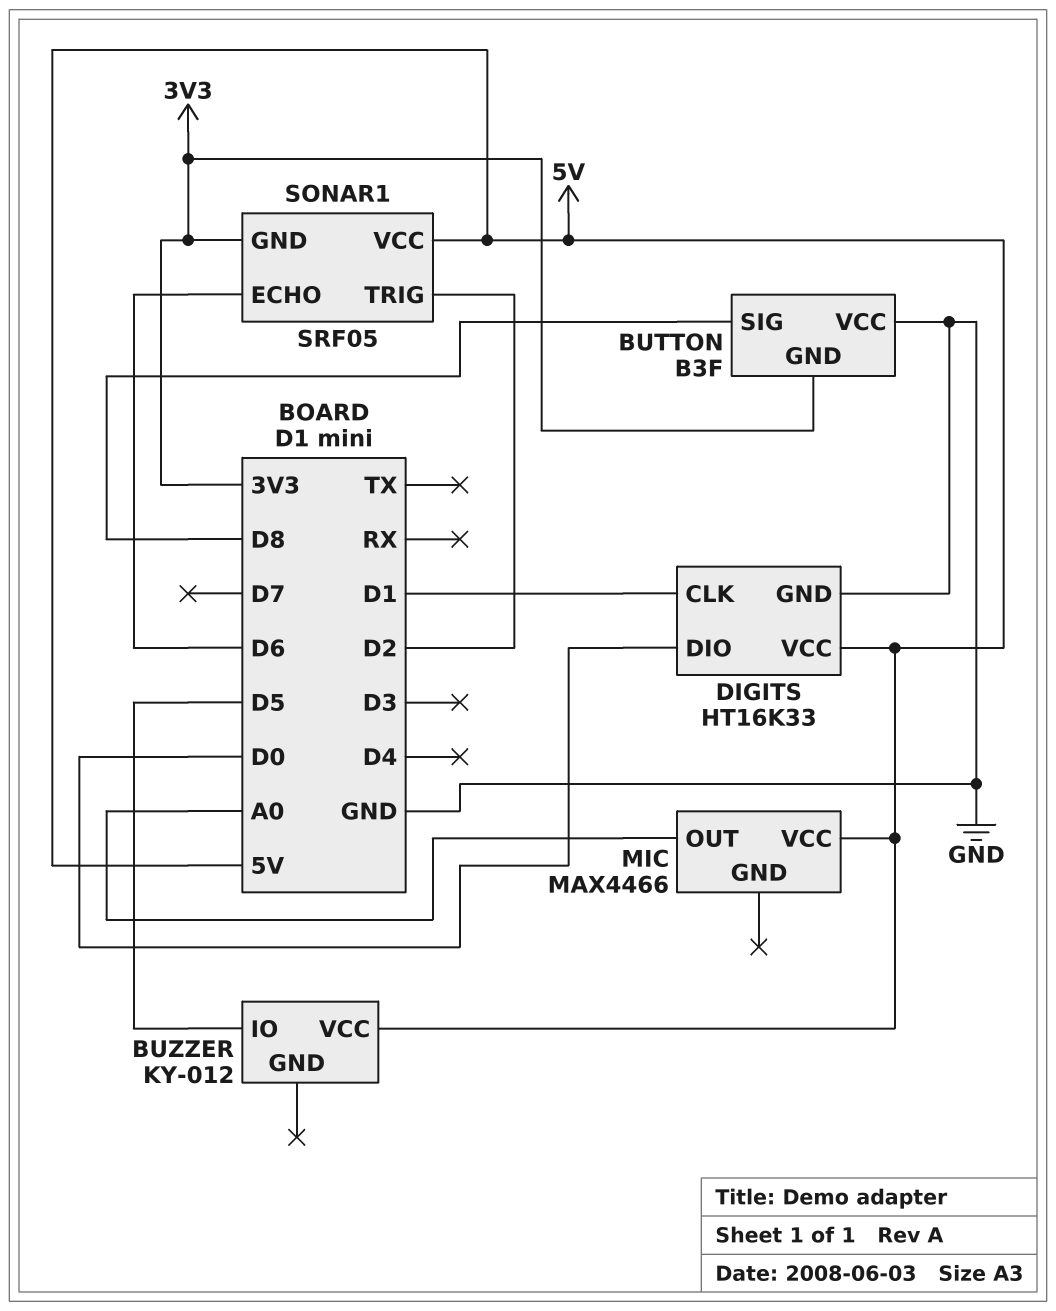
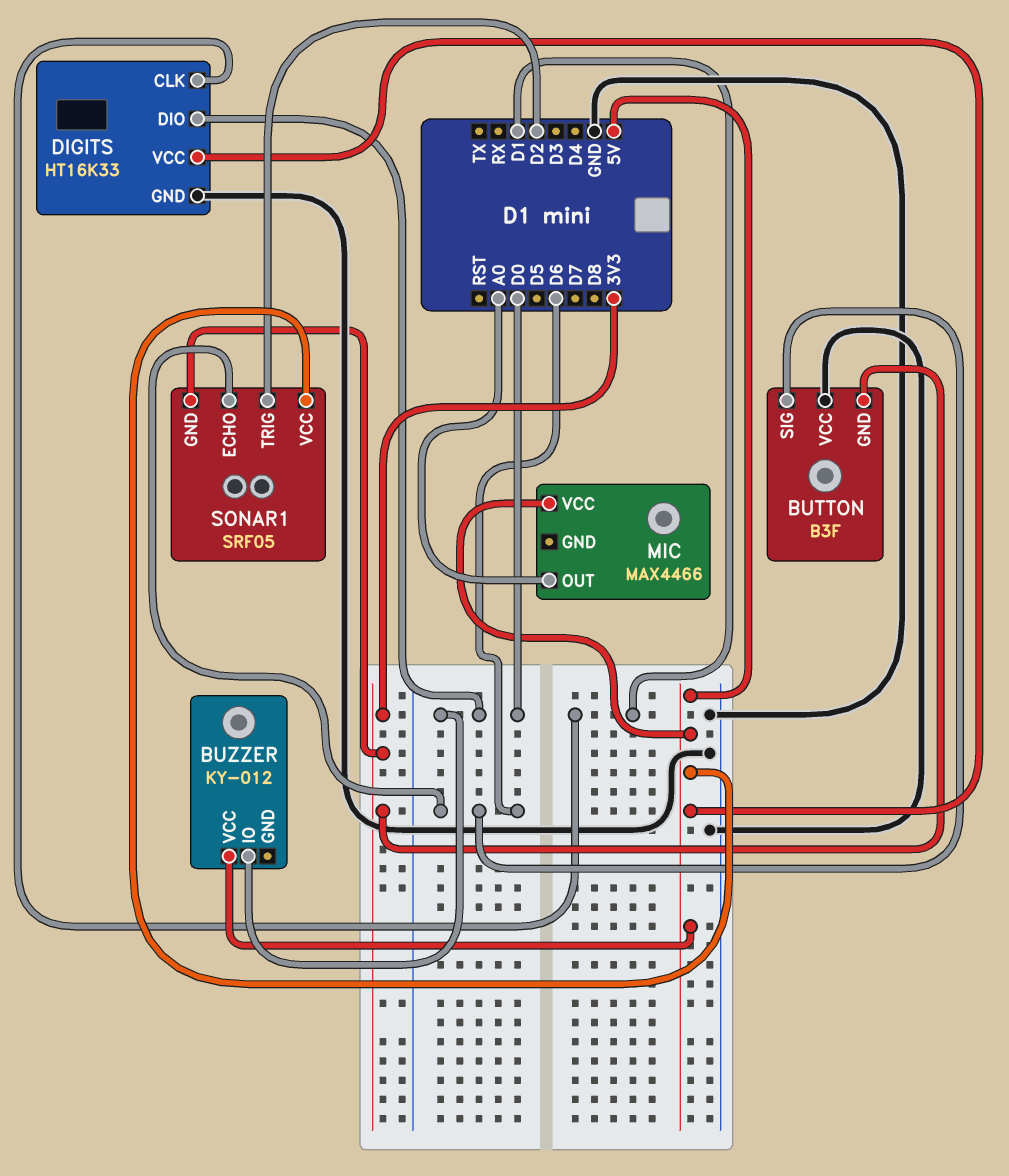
BUTTON pin SIG: D8 -> D6
BUZZER pin IO: D5 -> D0

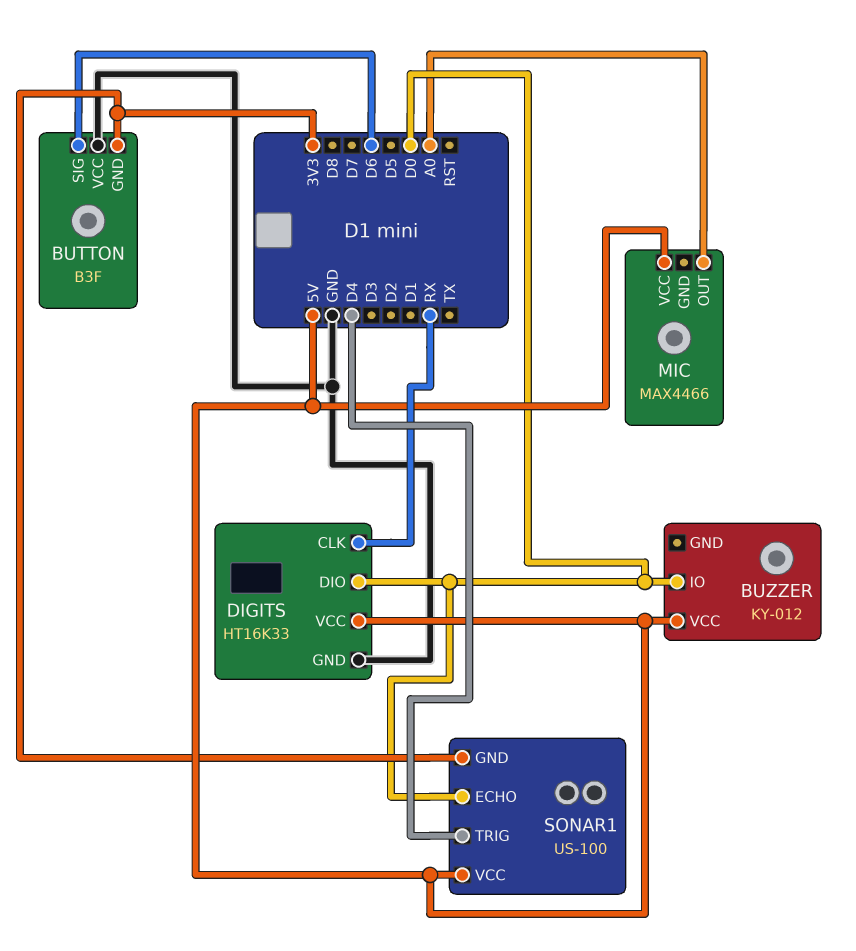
DIGITS pin CLK: D1 -> RX
SONAR1: SRF05 -> US-100
SONAR1 pin ECHO: D6 -> D0
SONAR1 pin TRIG: D2 -> D4

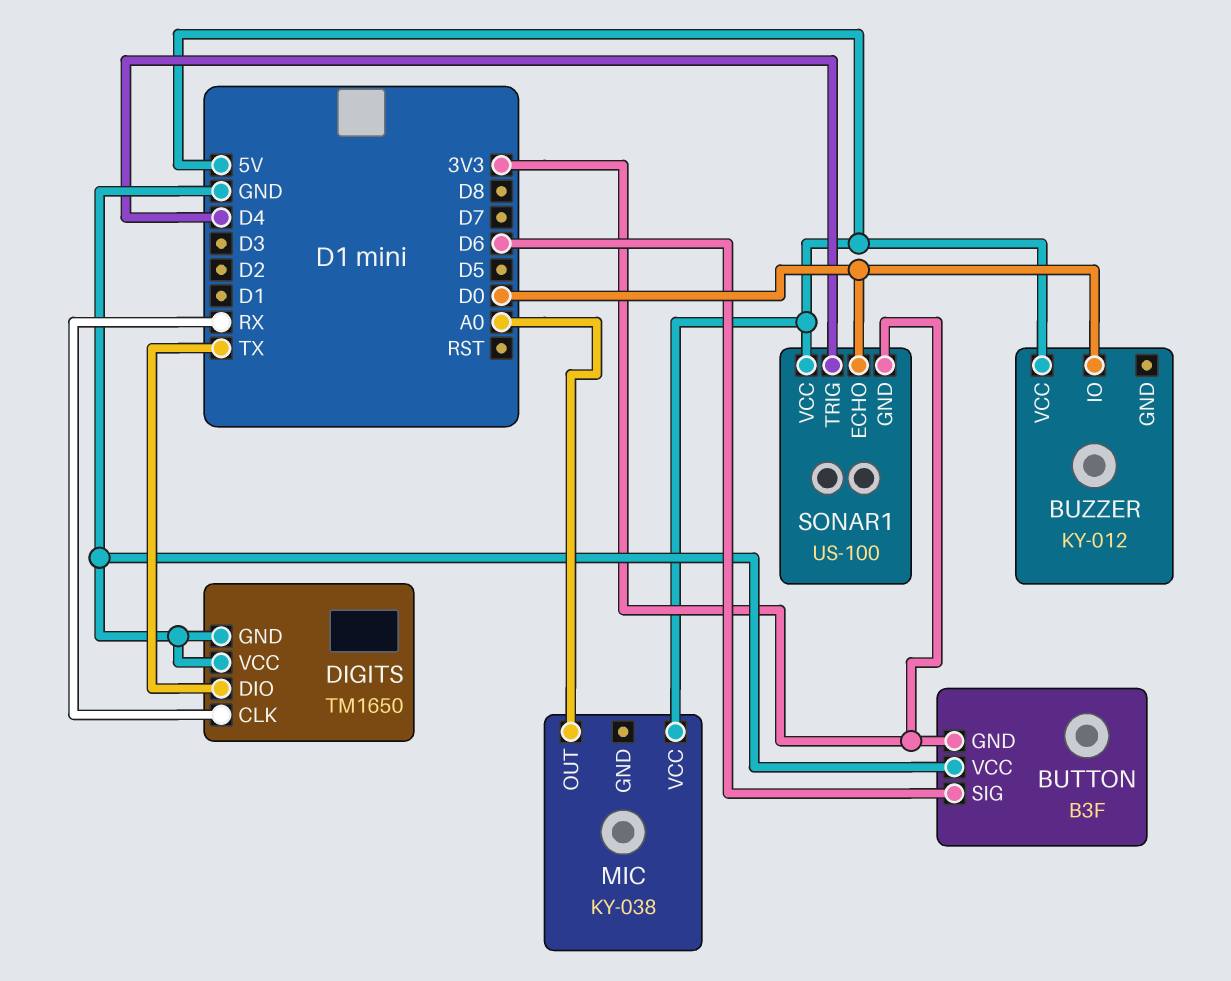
DIGITS: HT16K33 -> TM1650
DIGITS pin DIO: D0 -> TX
DIGITS pin VCC: 5V -> GND
MIC: MAX4466 -> KY-038

